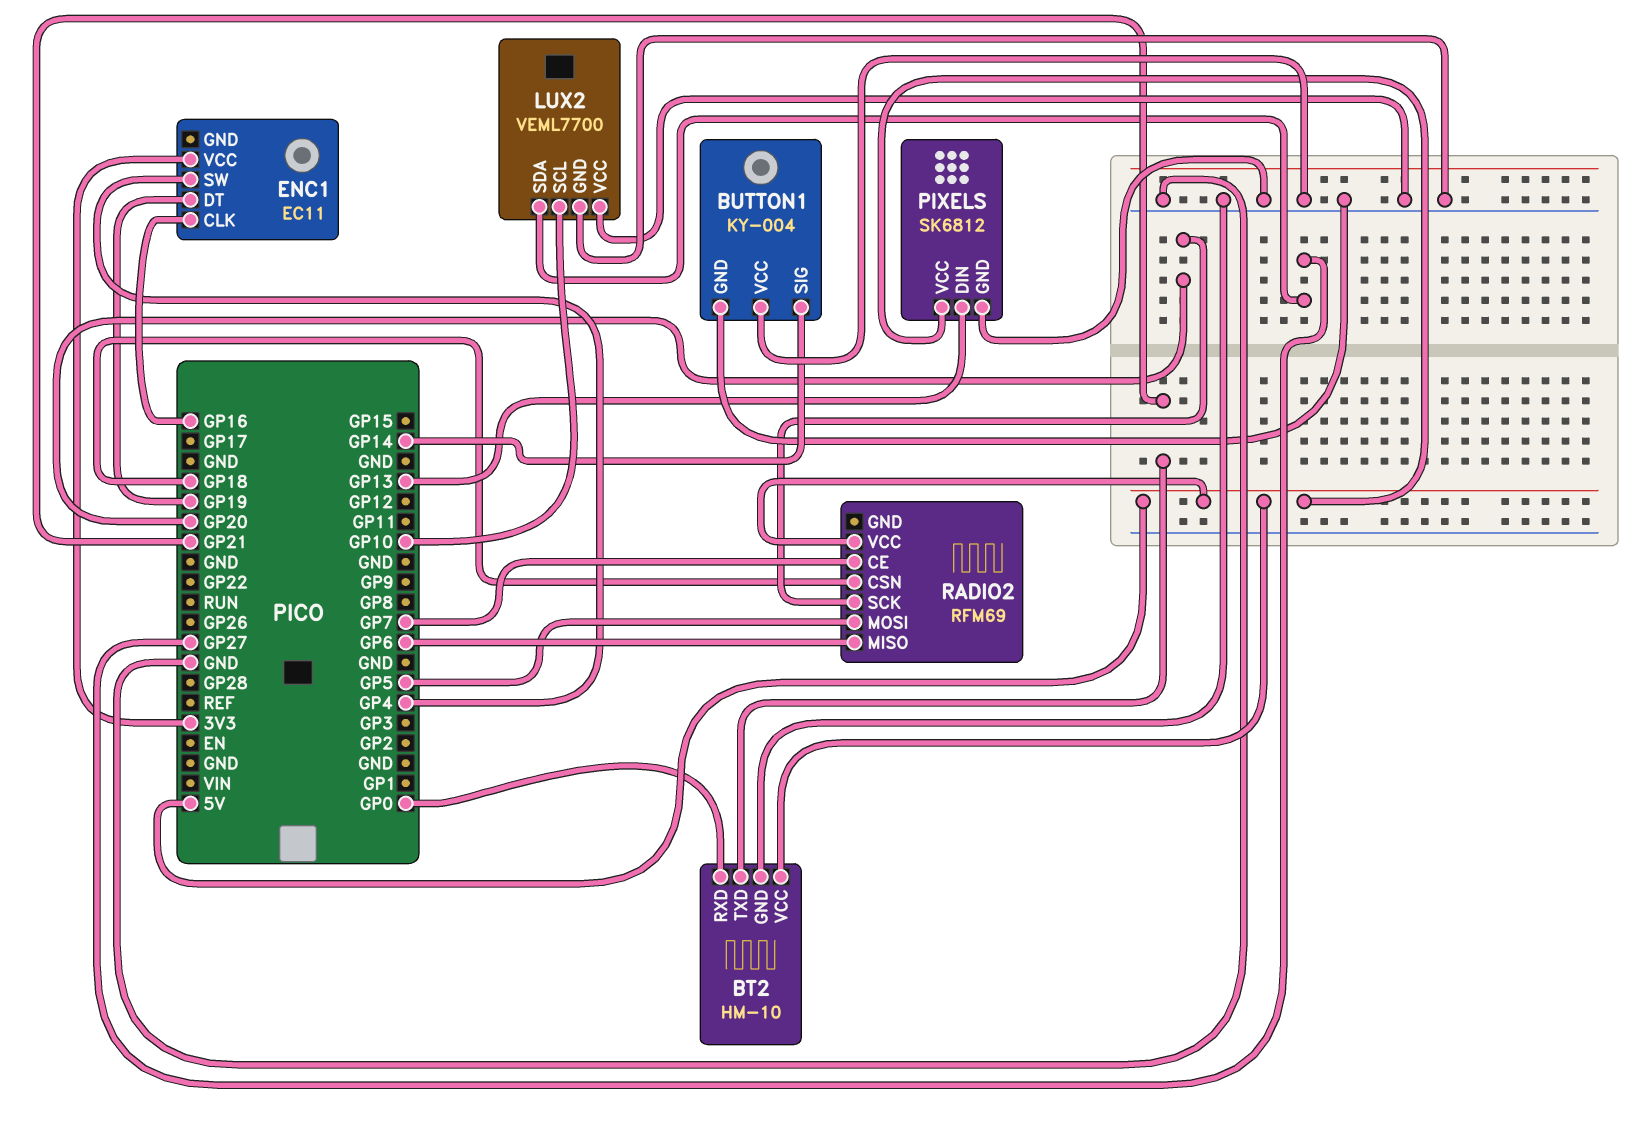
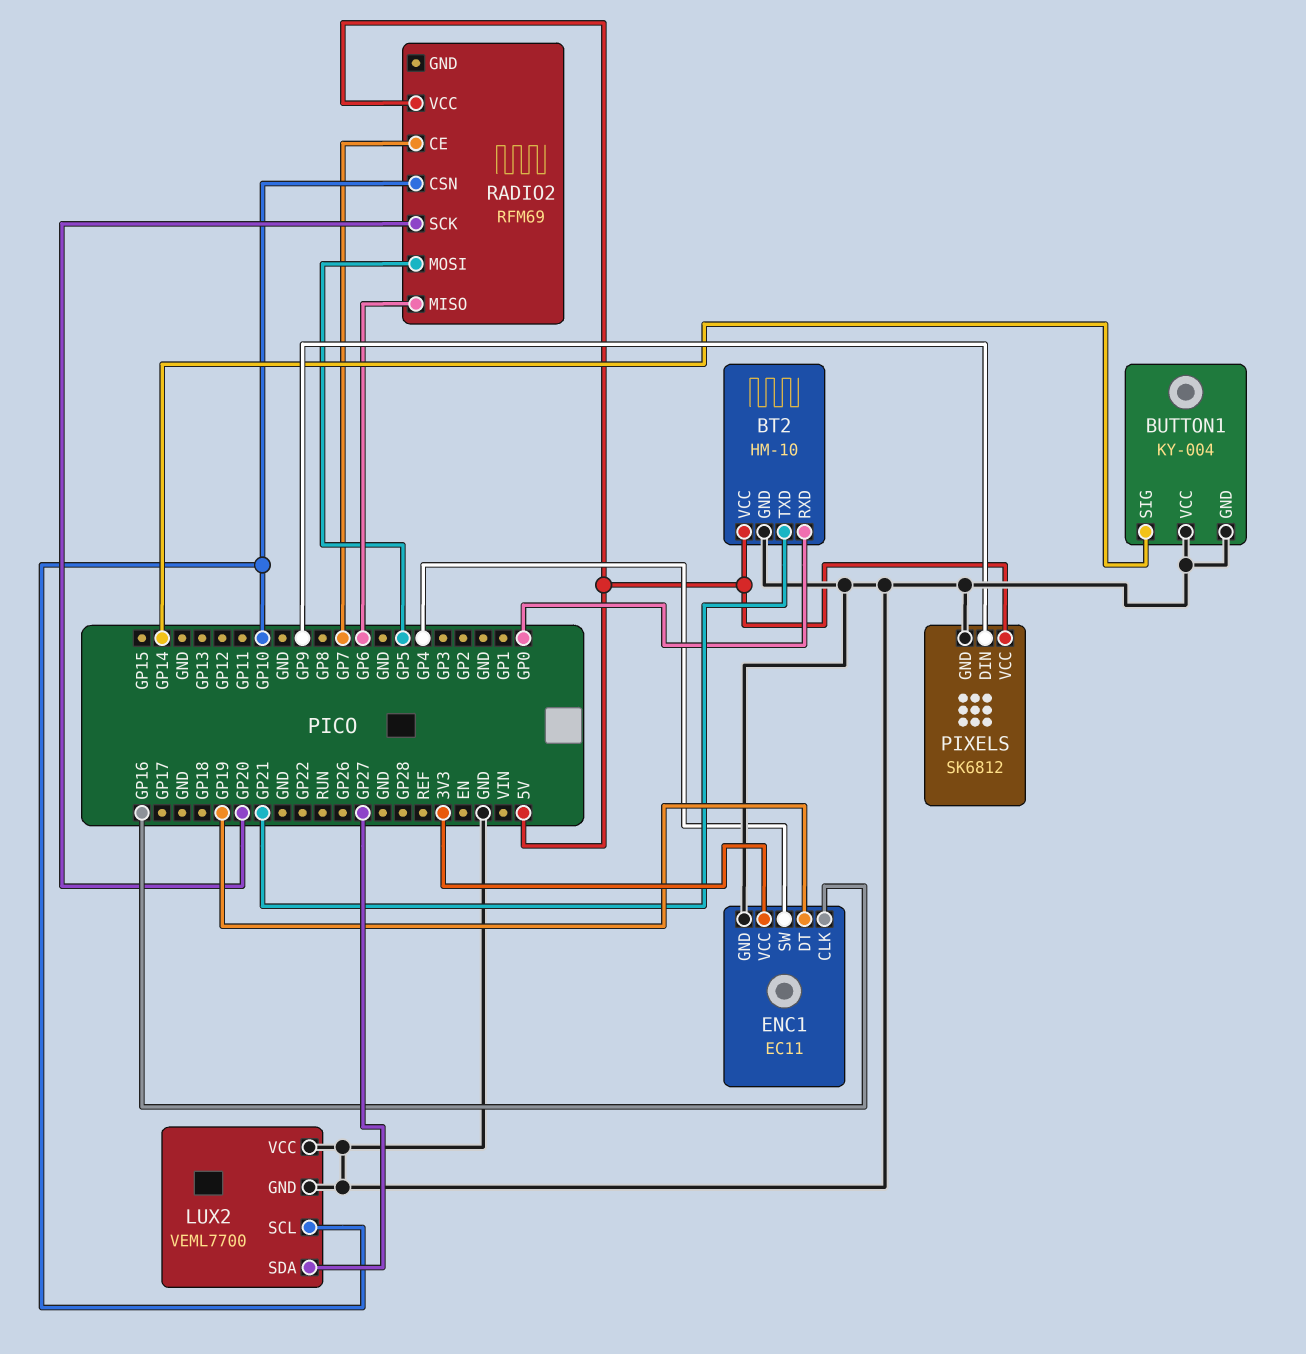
ENC1 pin GND: none -> GND
PIXELS pin DIN: GP13 -> GP9
RADIO2 pin CSN: GP18 -> GP10

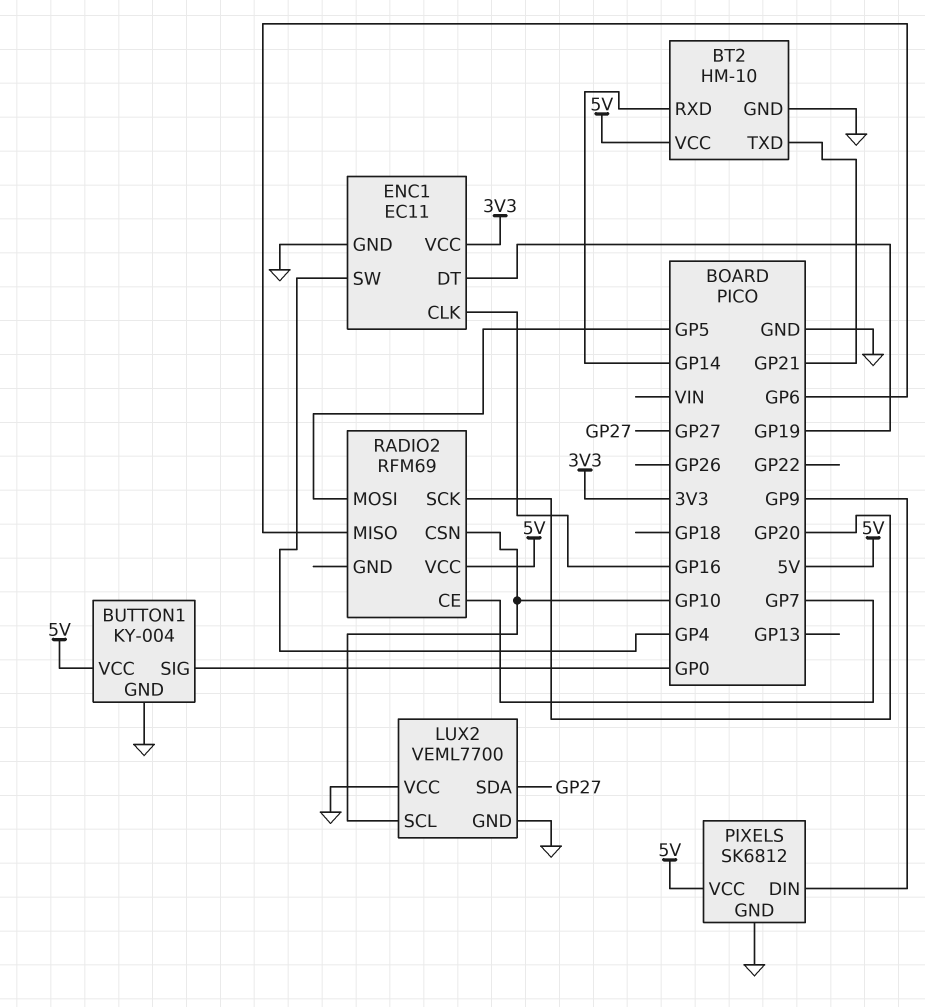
BT2 pin RXD: GP0 -> GP14
BUTTON1 pin SIG: GP14 -> GP0
BUTTON1 pin VCC: GND -> 5V

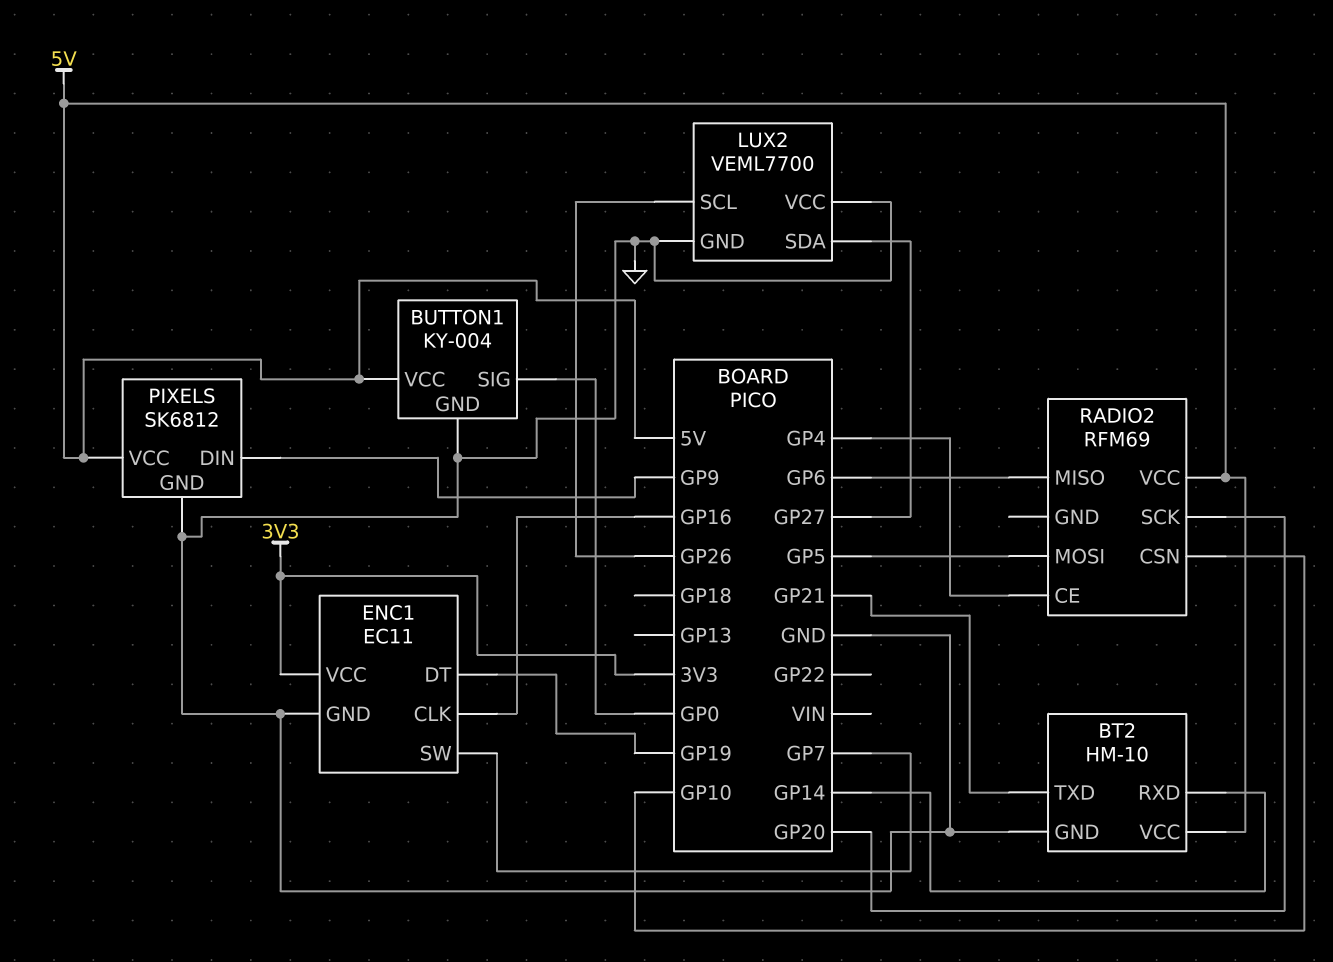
ENC1 pin SW: GP4 -> GP7
LUX2 pin SCL: GP10 -> GP26
RADIO2 pin CE: GP7 -> GP4

